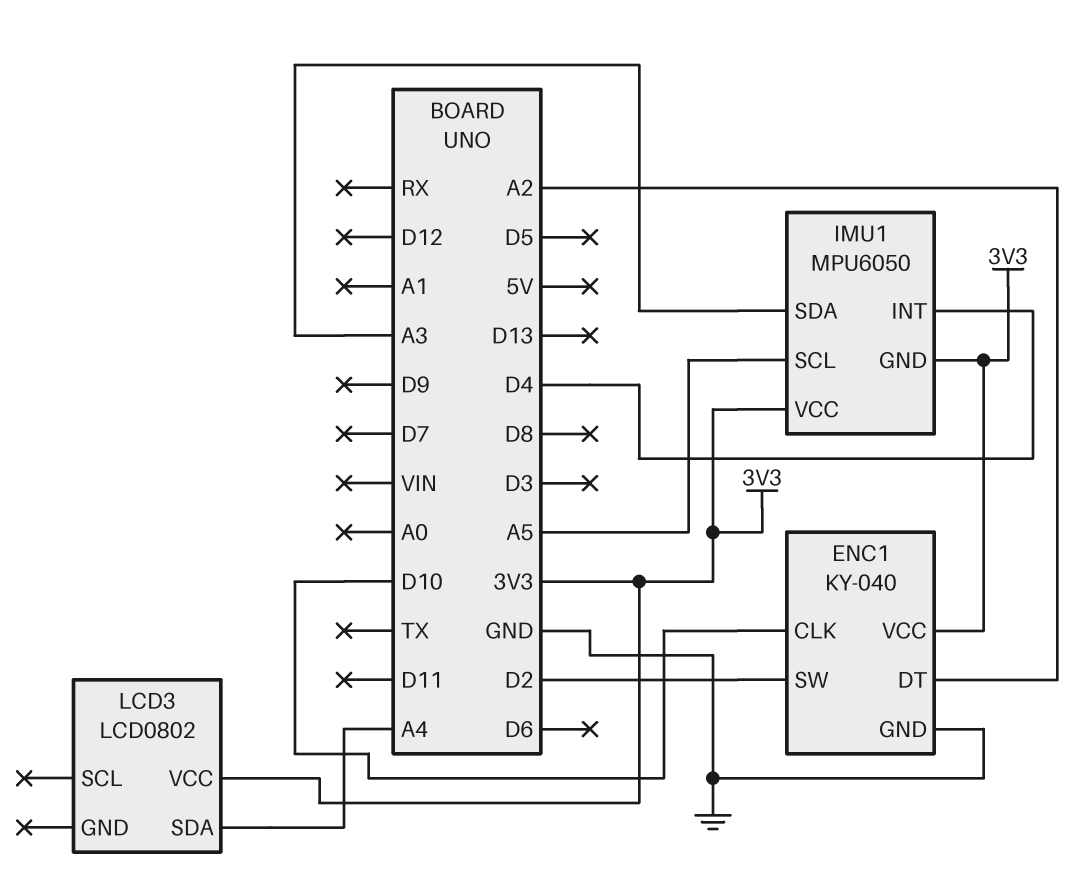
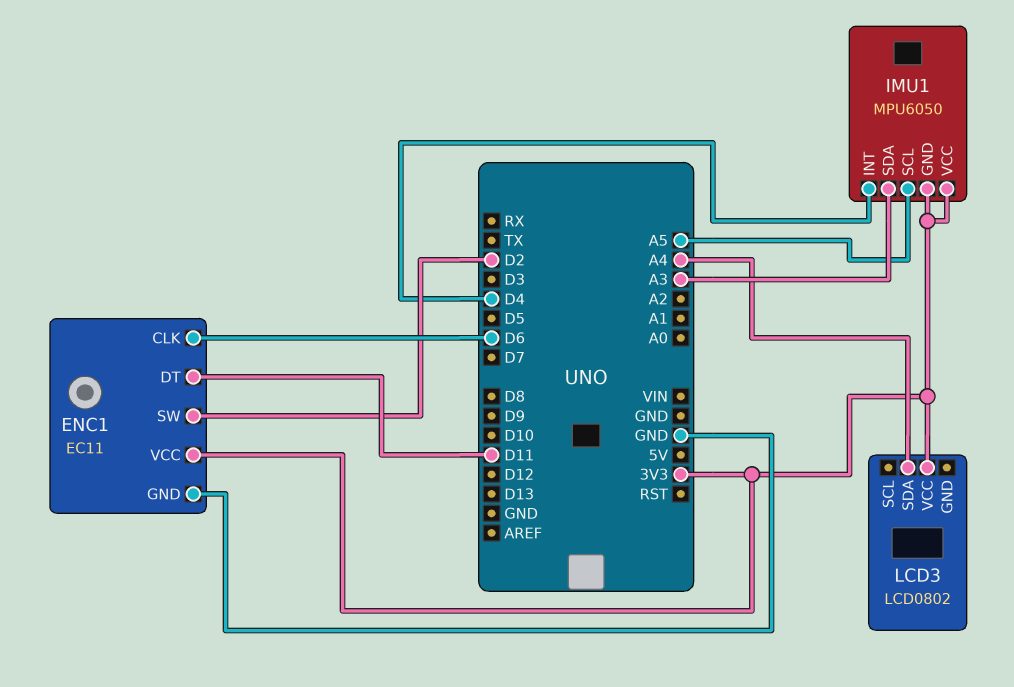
ENC1: KY-040 -> EC11
ENC1 pin CLK: D10 -> D6
ENC1 pin DT: A2 -> D11

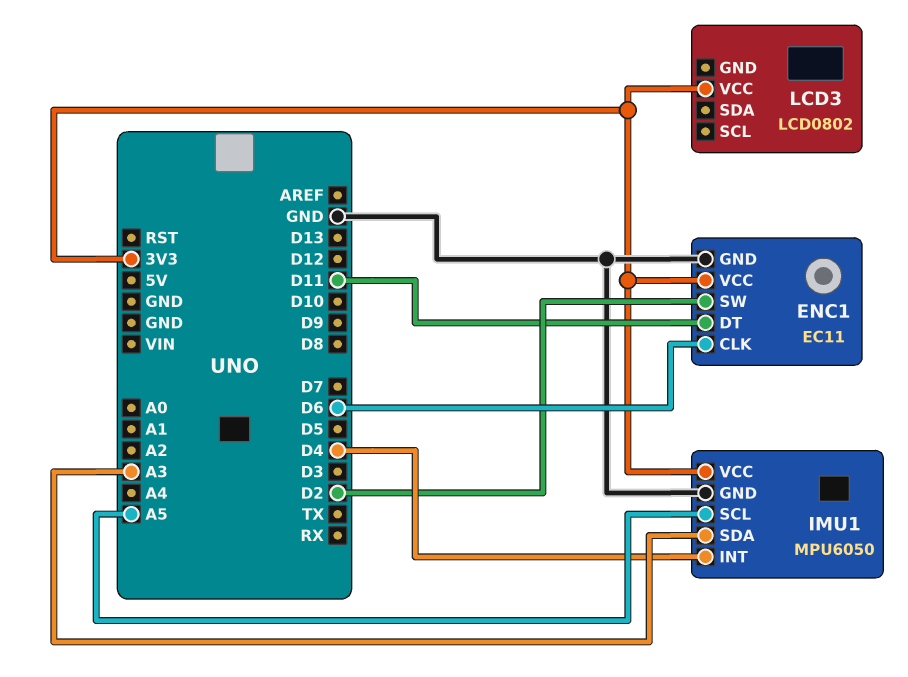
IMU1 pin GND: 3V3 -> GND
LCD3 pin SDA: A4 -> none

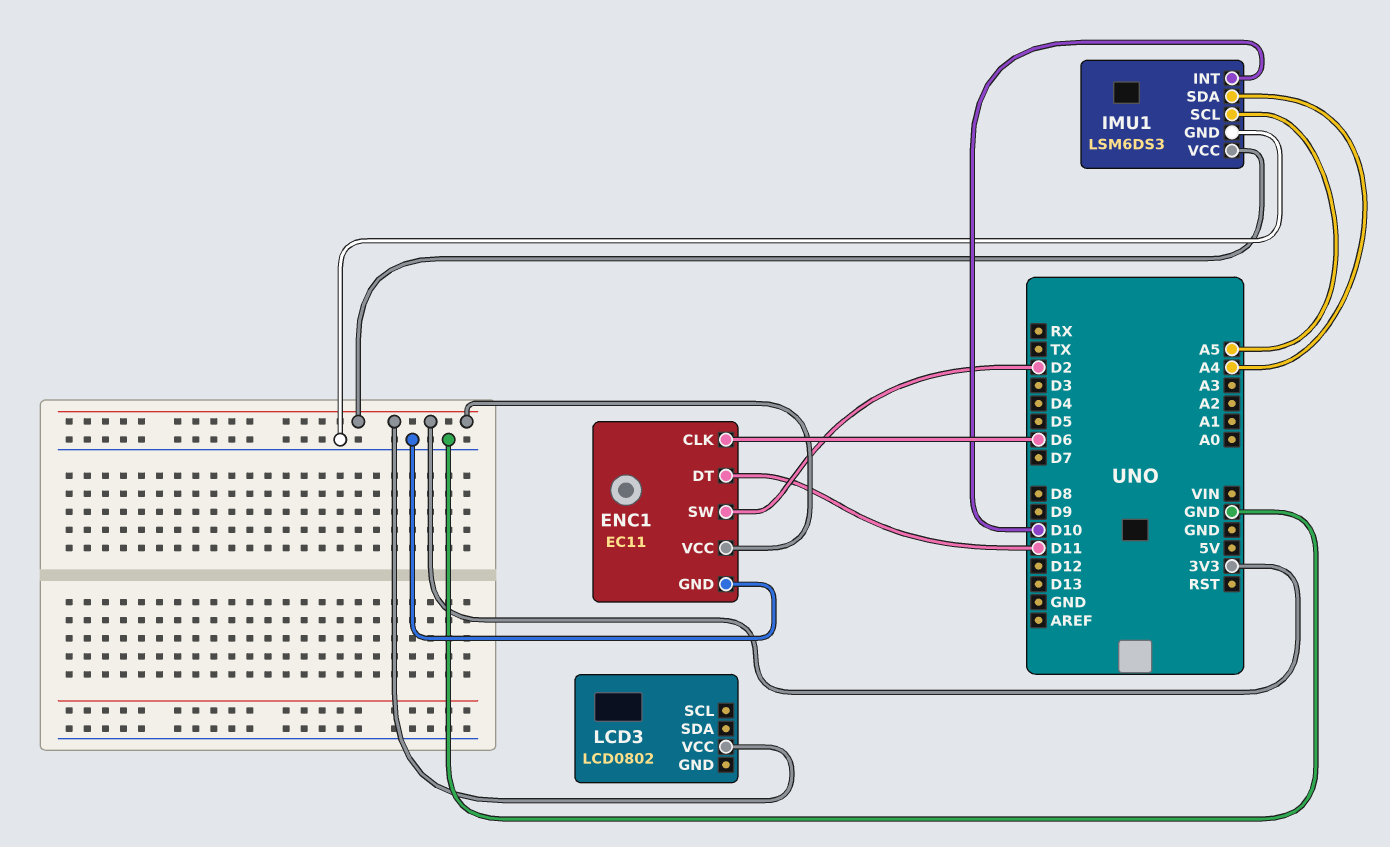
IMU1: MPU6050 -> LSM6DS3
IMU1 pin INT: D4 -> D10
IMU1 pin SDA: A3 -> A4

